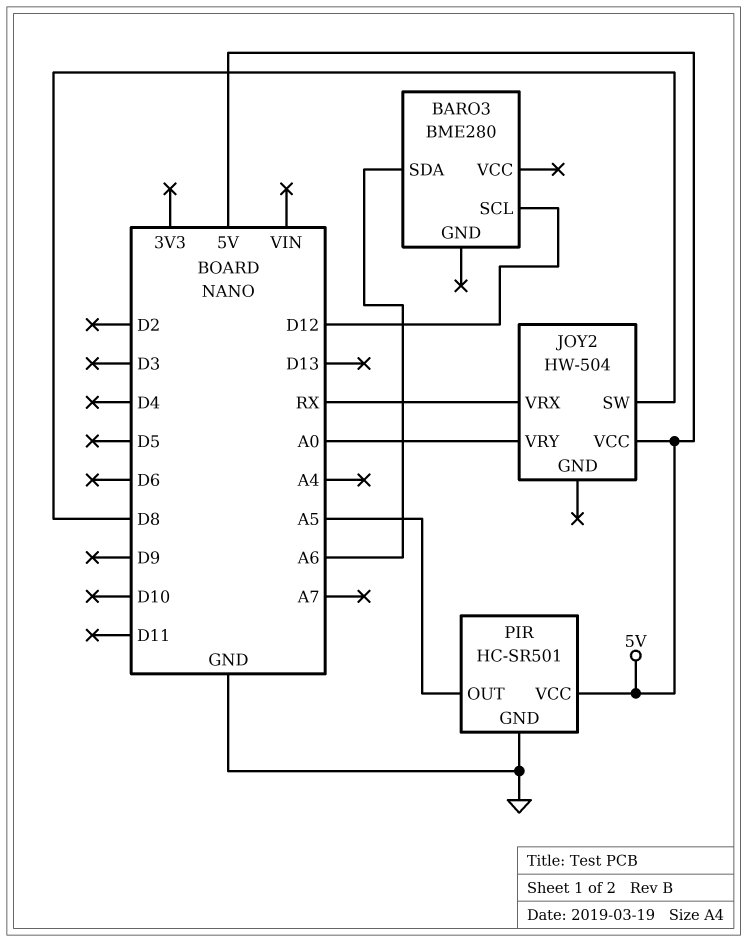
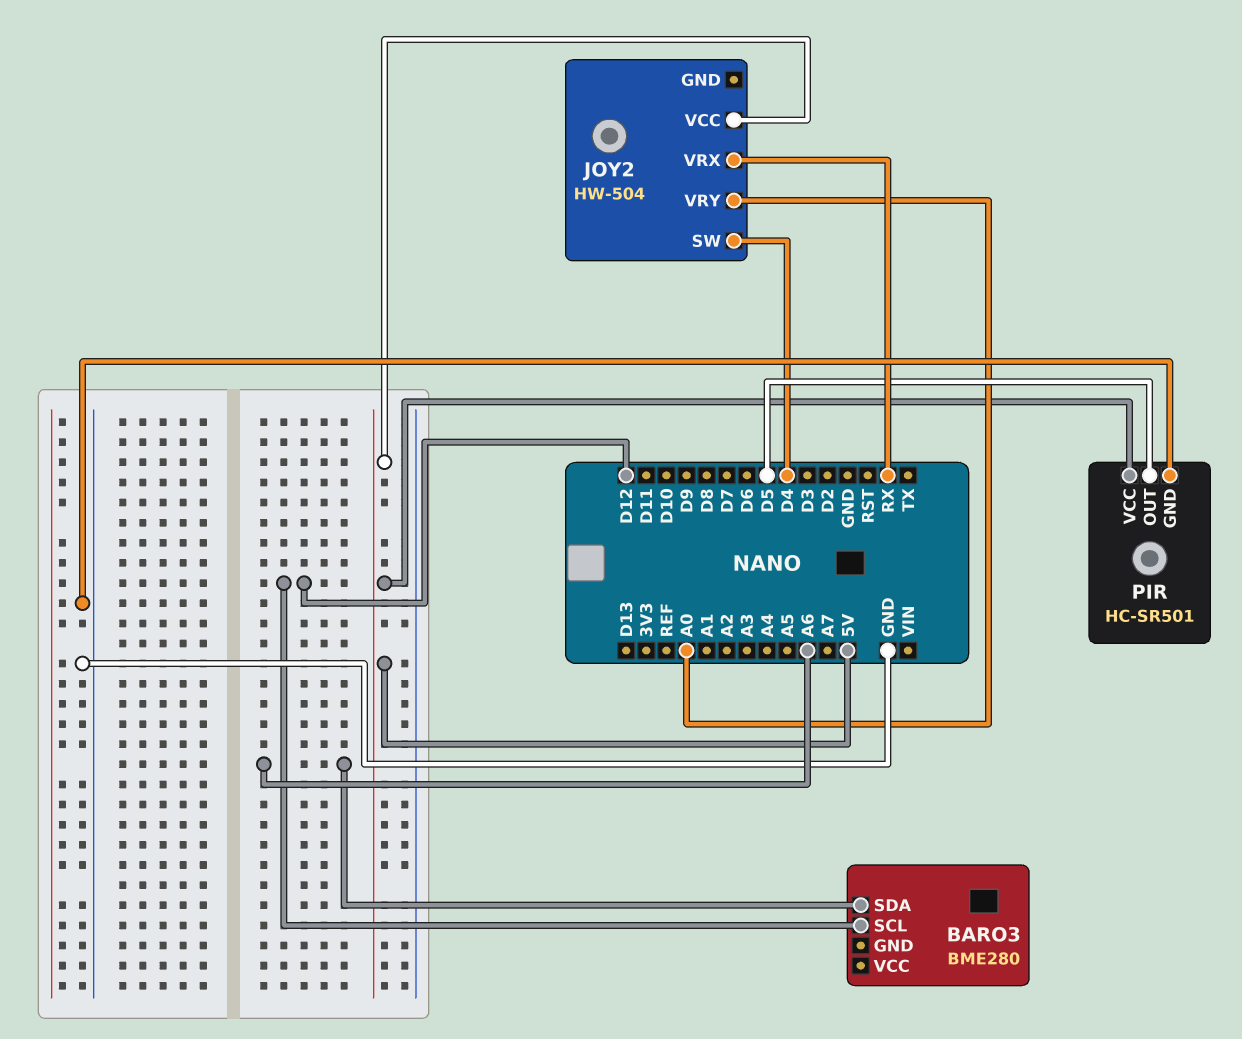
JOY2 pin SW: D8 -> D4
PIR pin OUT: A5 -> D5

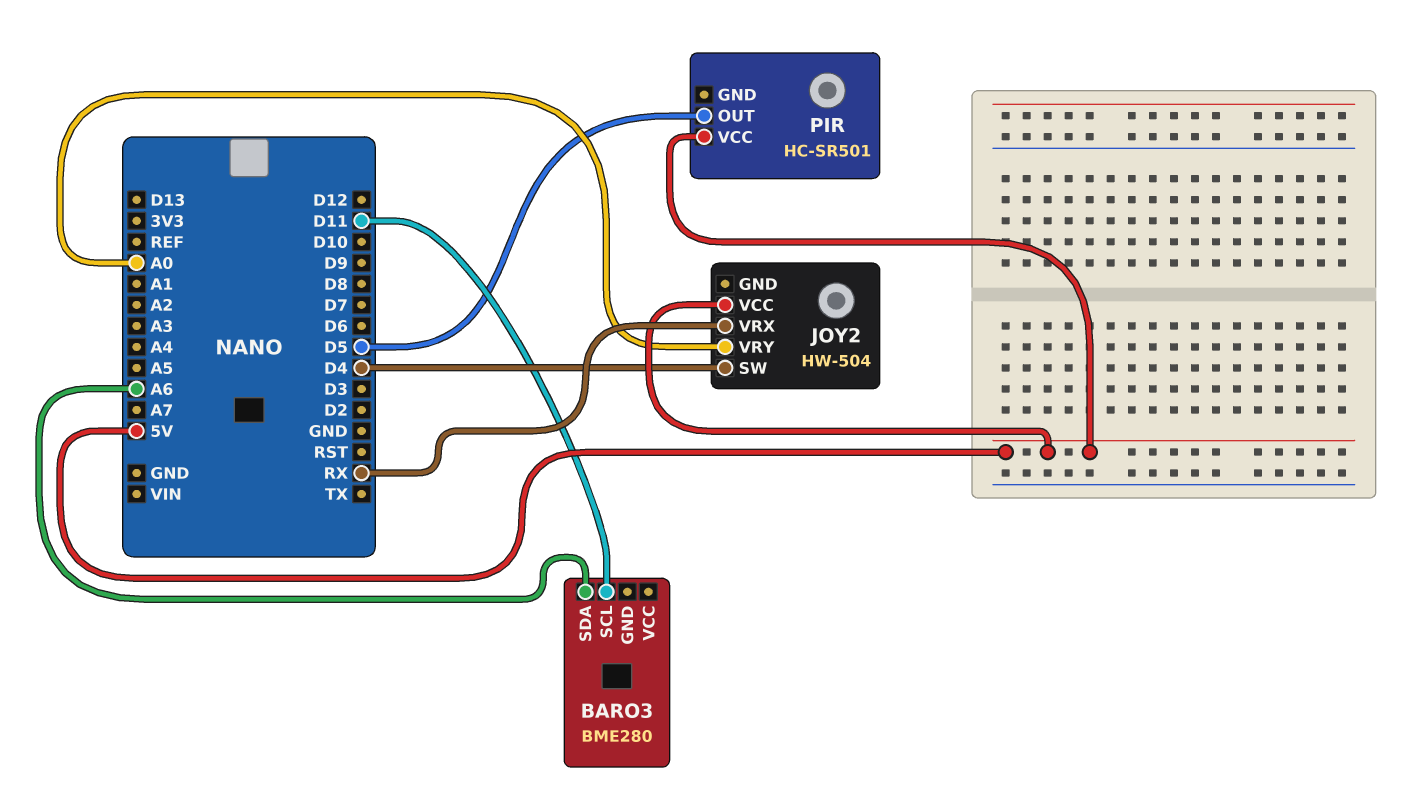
BARO3 pin SCL: D12 -> D11
PIR pin GND: GND -> none

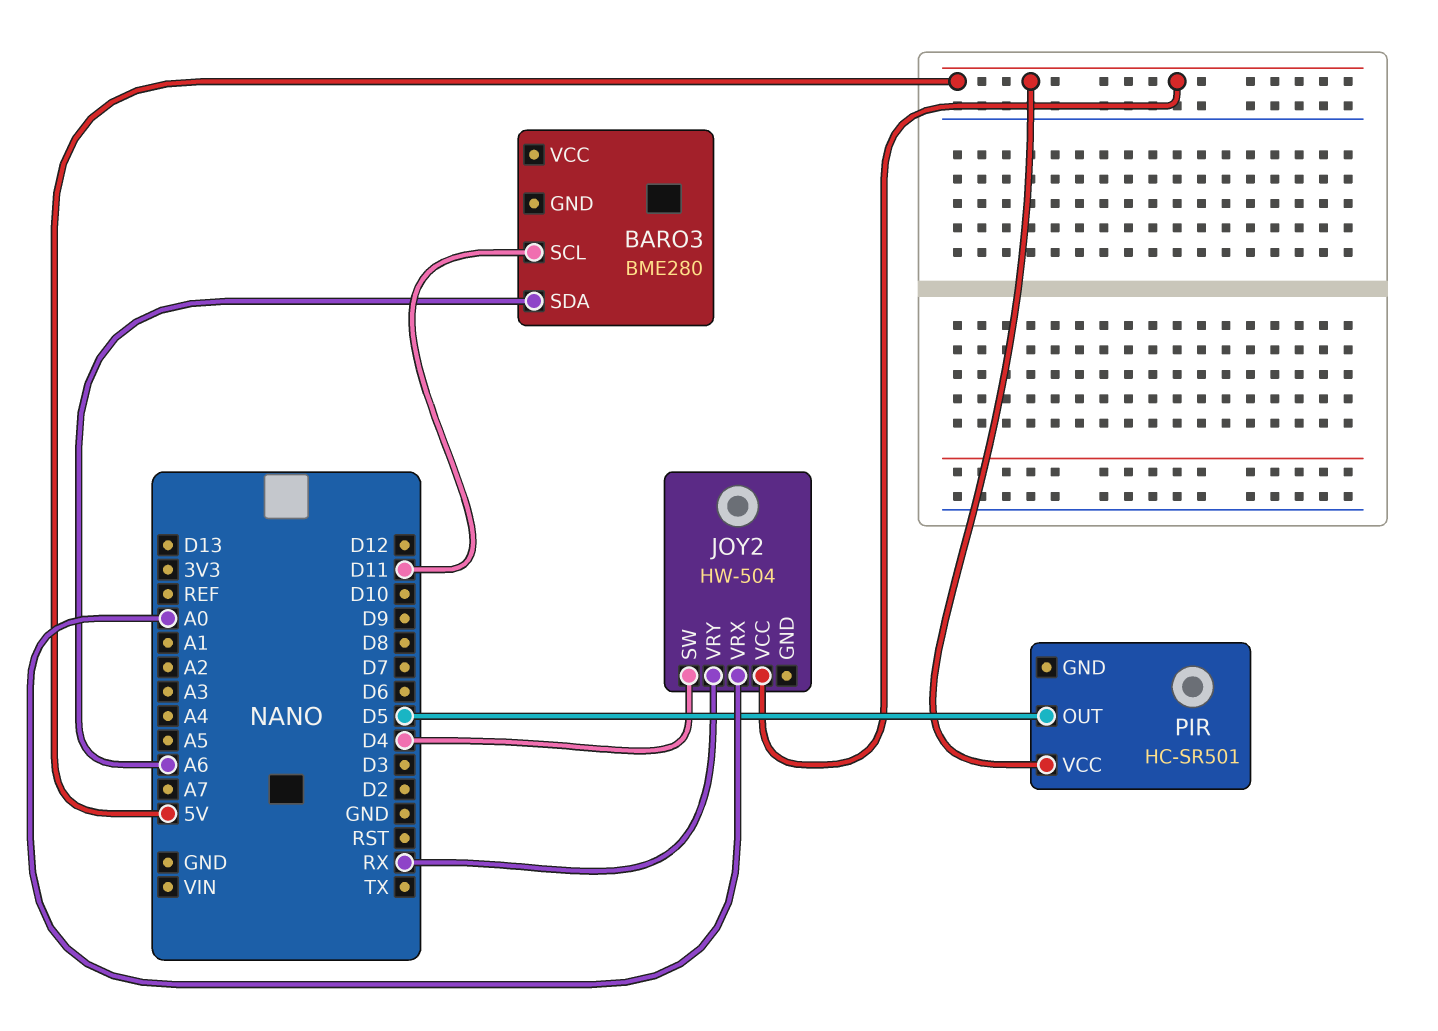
JOY2 pin VRX: RX -> A0
JOY2 pin VRY: A0 -> RX

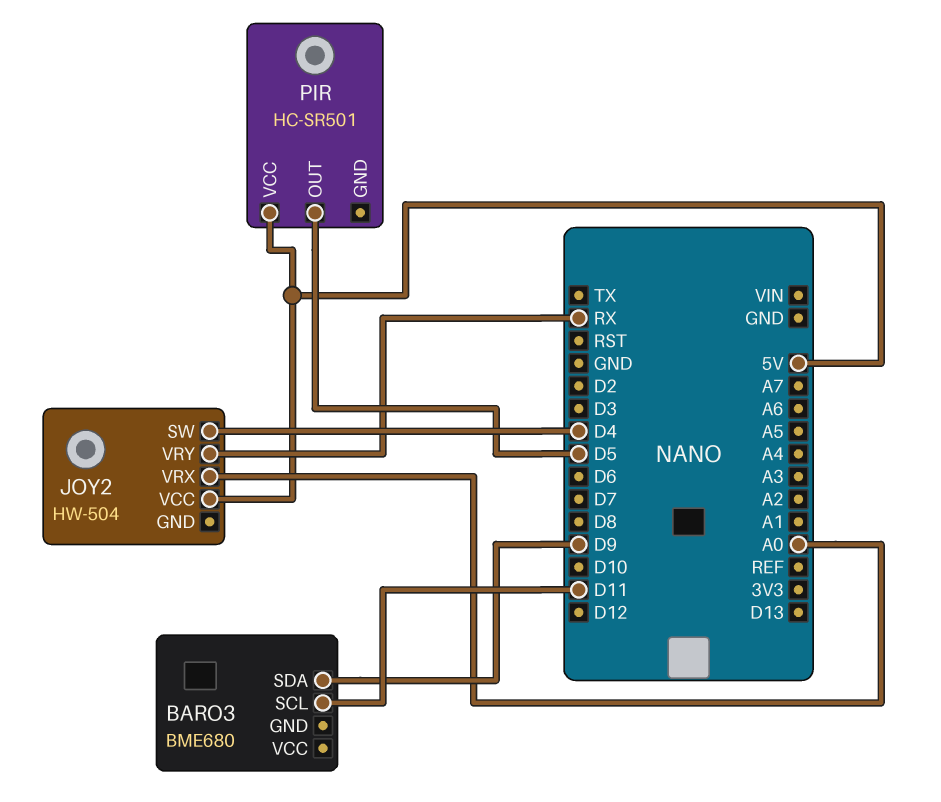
BARO3: BME280 -> BME680
BARO3 pin SDA: A6 -> D9

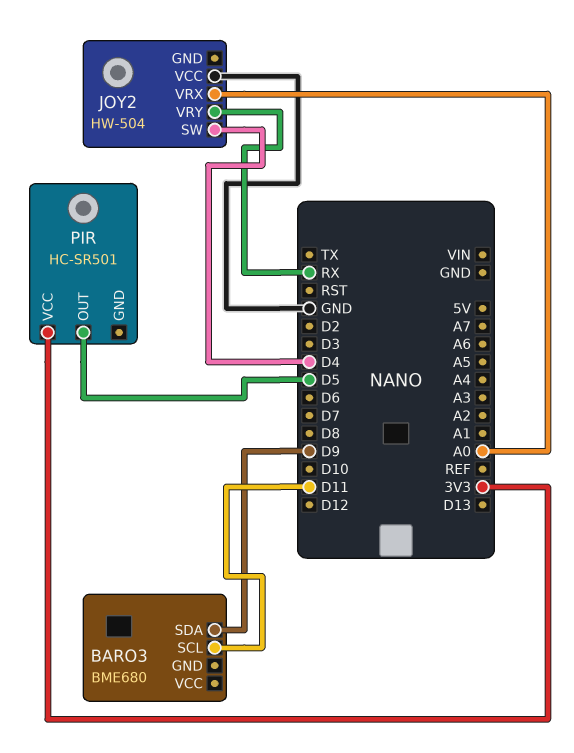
JOY2 pin VCC: 5V -> GND
PIR pin VCC: 5V -> 3V3

